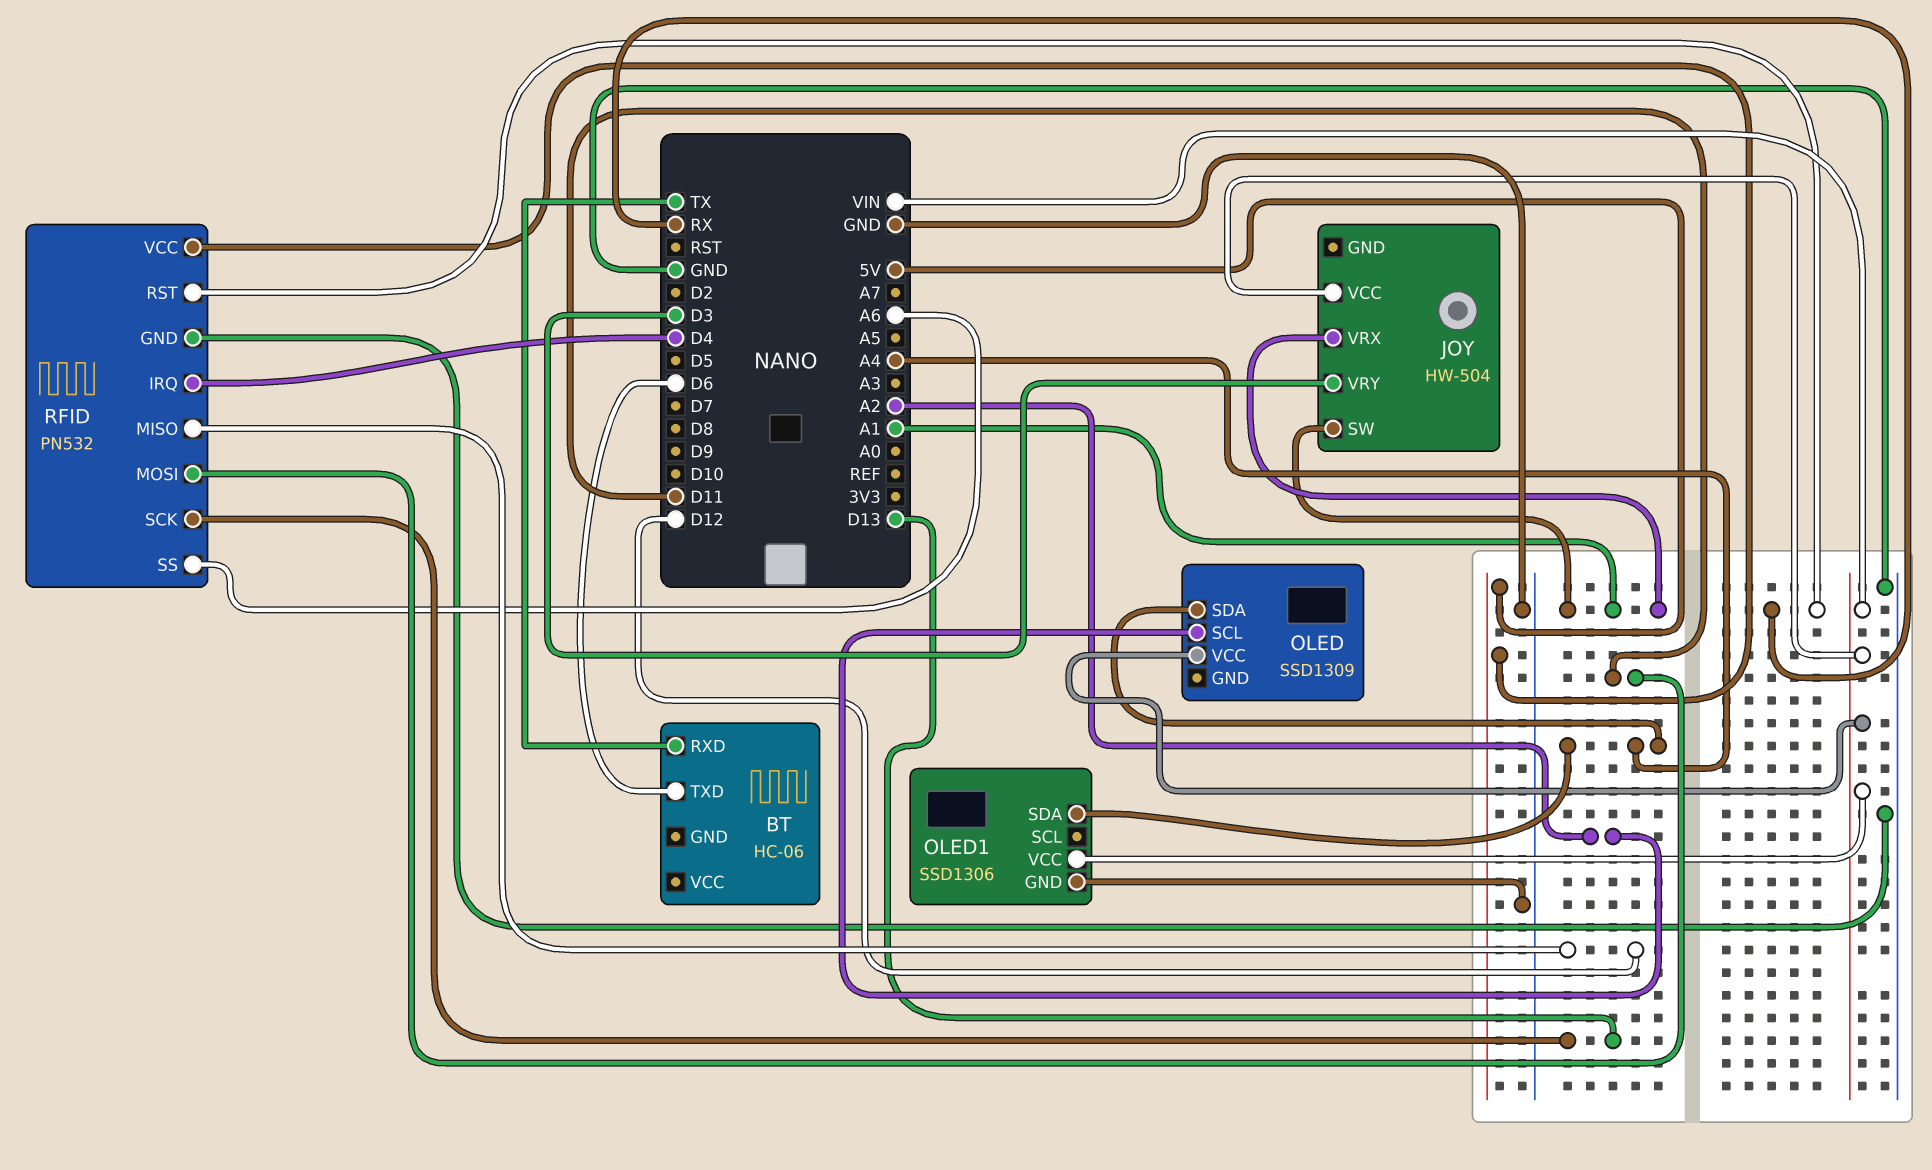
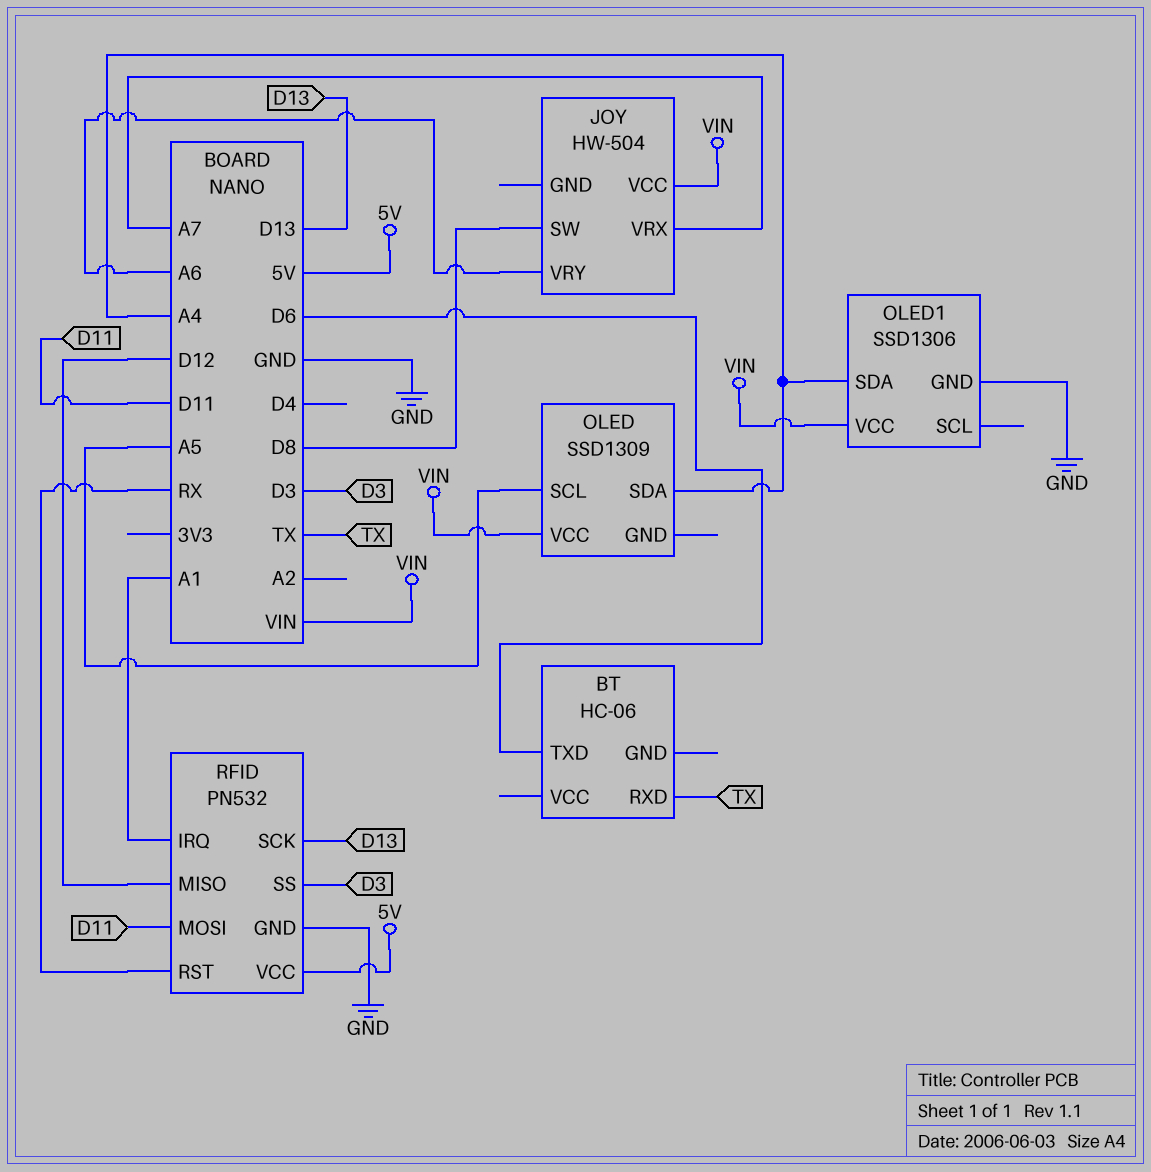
JOY pin SW: A1 -> D8
JOY pin VRX: A1 -> A7
JOY pin VRY: D3 -> A6
OLED pin SCL: A2 -> A5
RFID pin IRQ: D4 -> A1
RFID pin SS: A6 -> D3

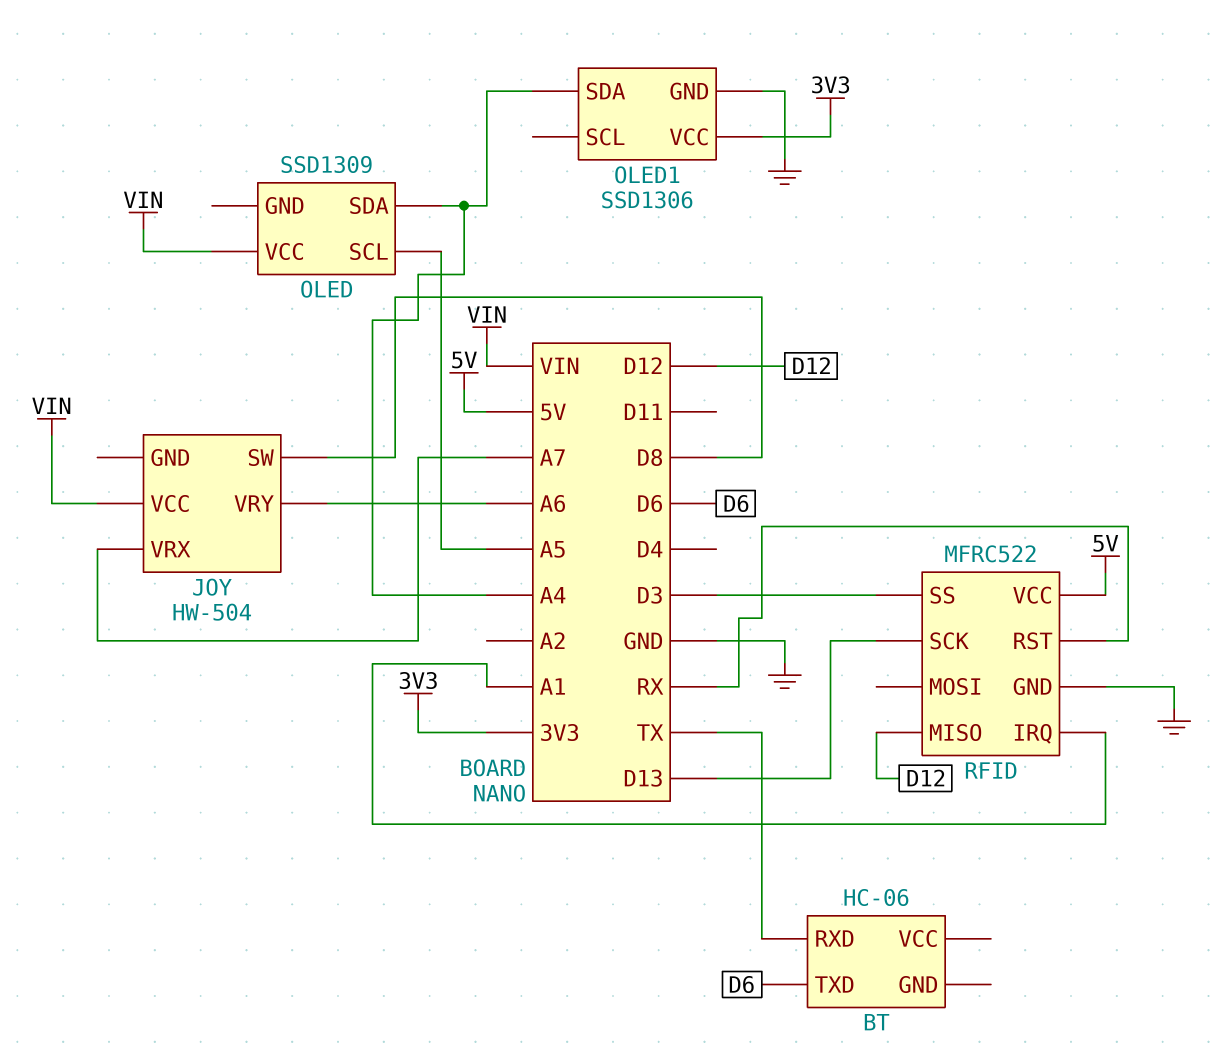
OLED1 pin VCC: VIN -> 3V3
RFID: PN532 -> MFRC522
RFID pin MOSI: D11 -> none

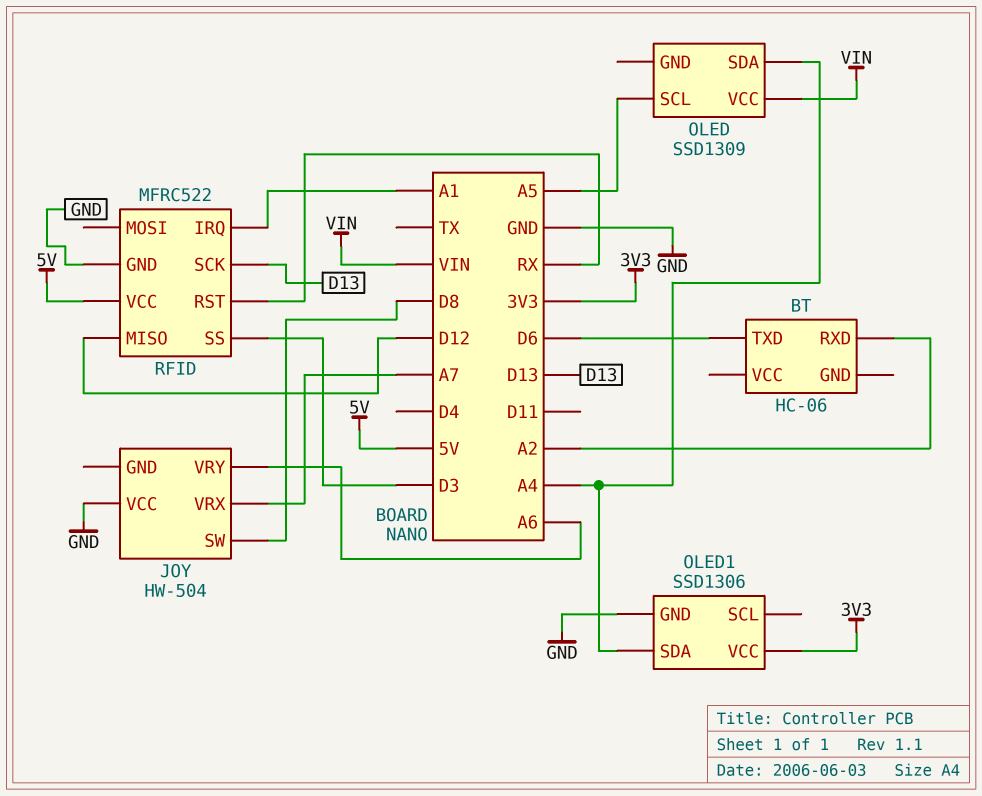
BT pin RXD: TX -> A2
JOY pin VCC: VIN -> GND

